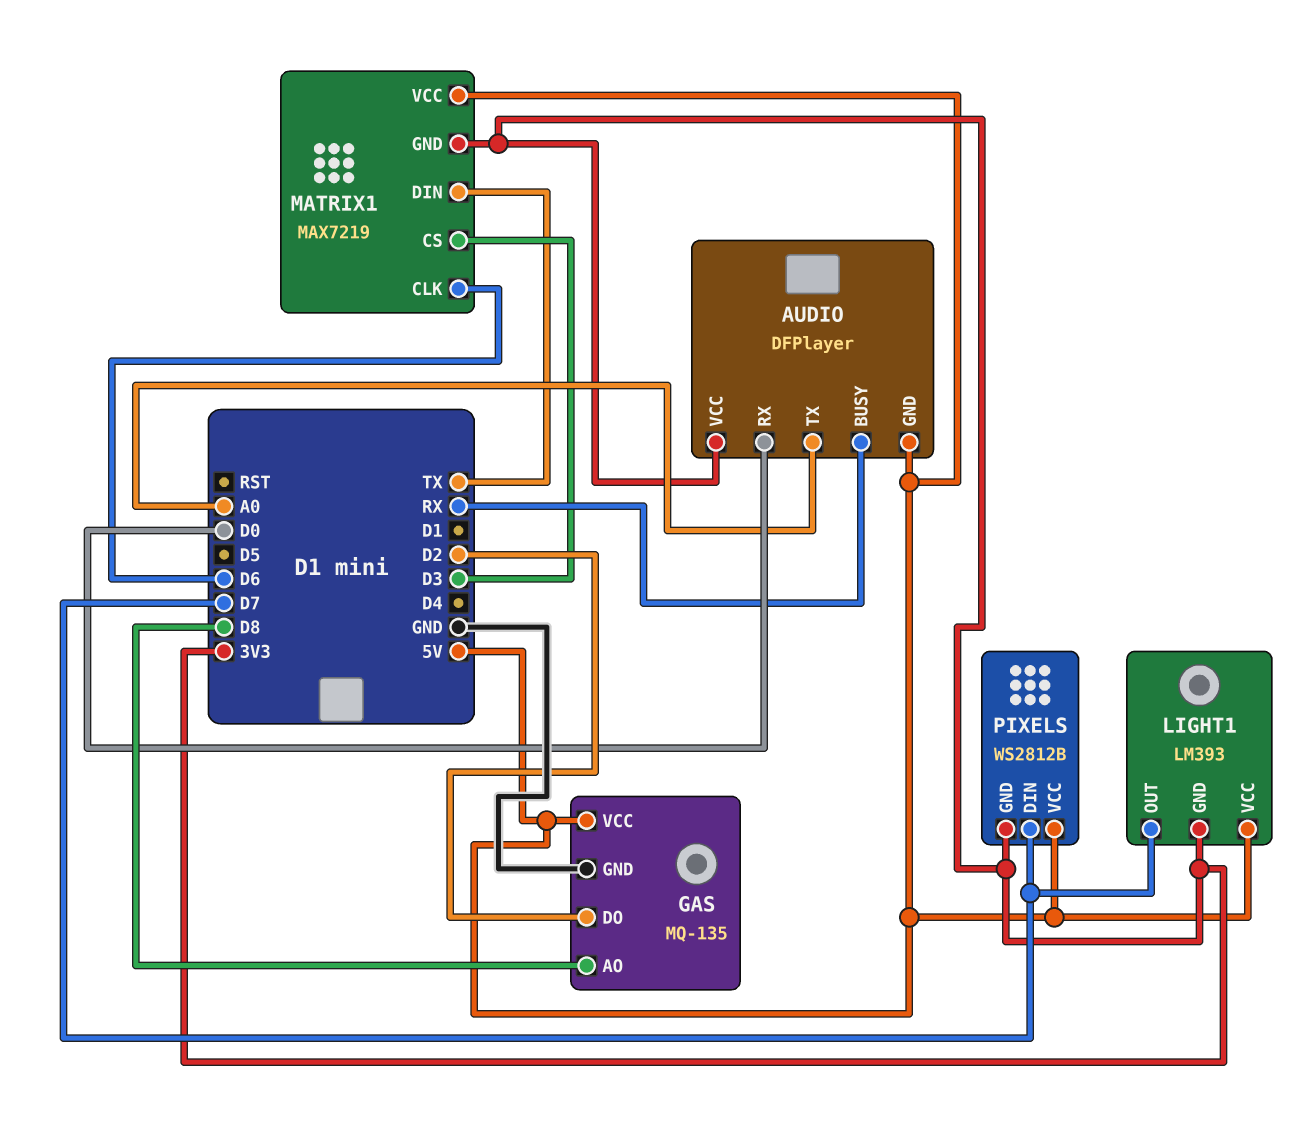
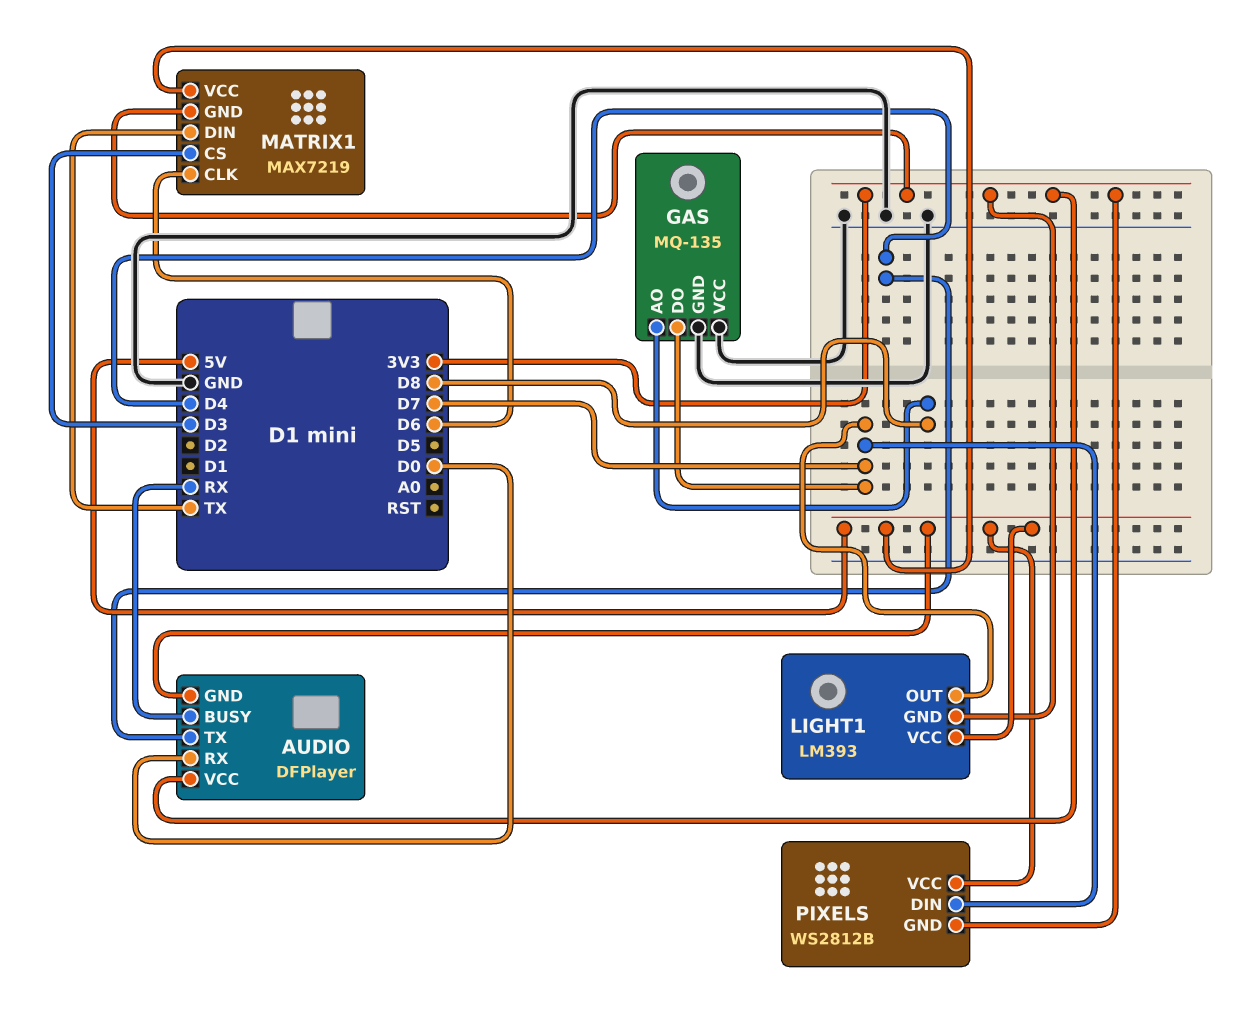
AUDIO pin TX: A0 -> D4
GAS pin DO: D2 -> D7
GAS pin VCC: 5V -> GND

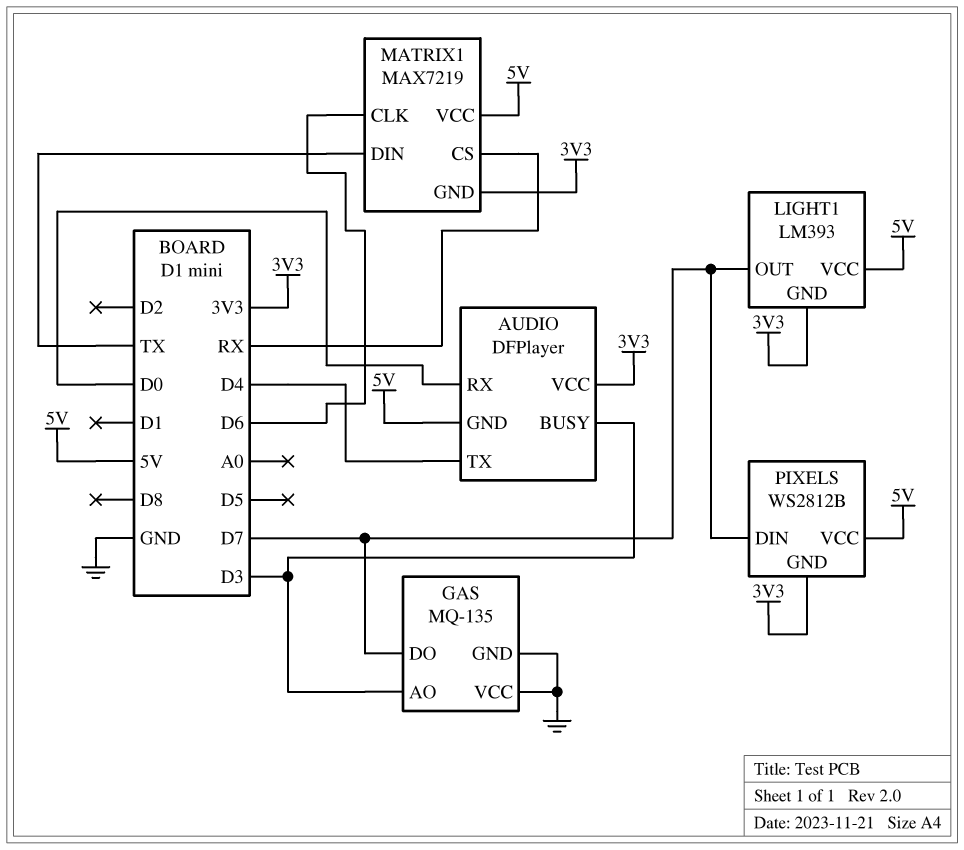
AUDIO pin BUSY: RX -> D3
GAS pin AO: D8 -> D3
MATRIX1 pin CS: D3 -> RX

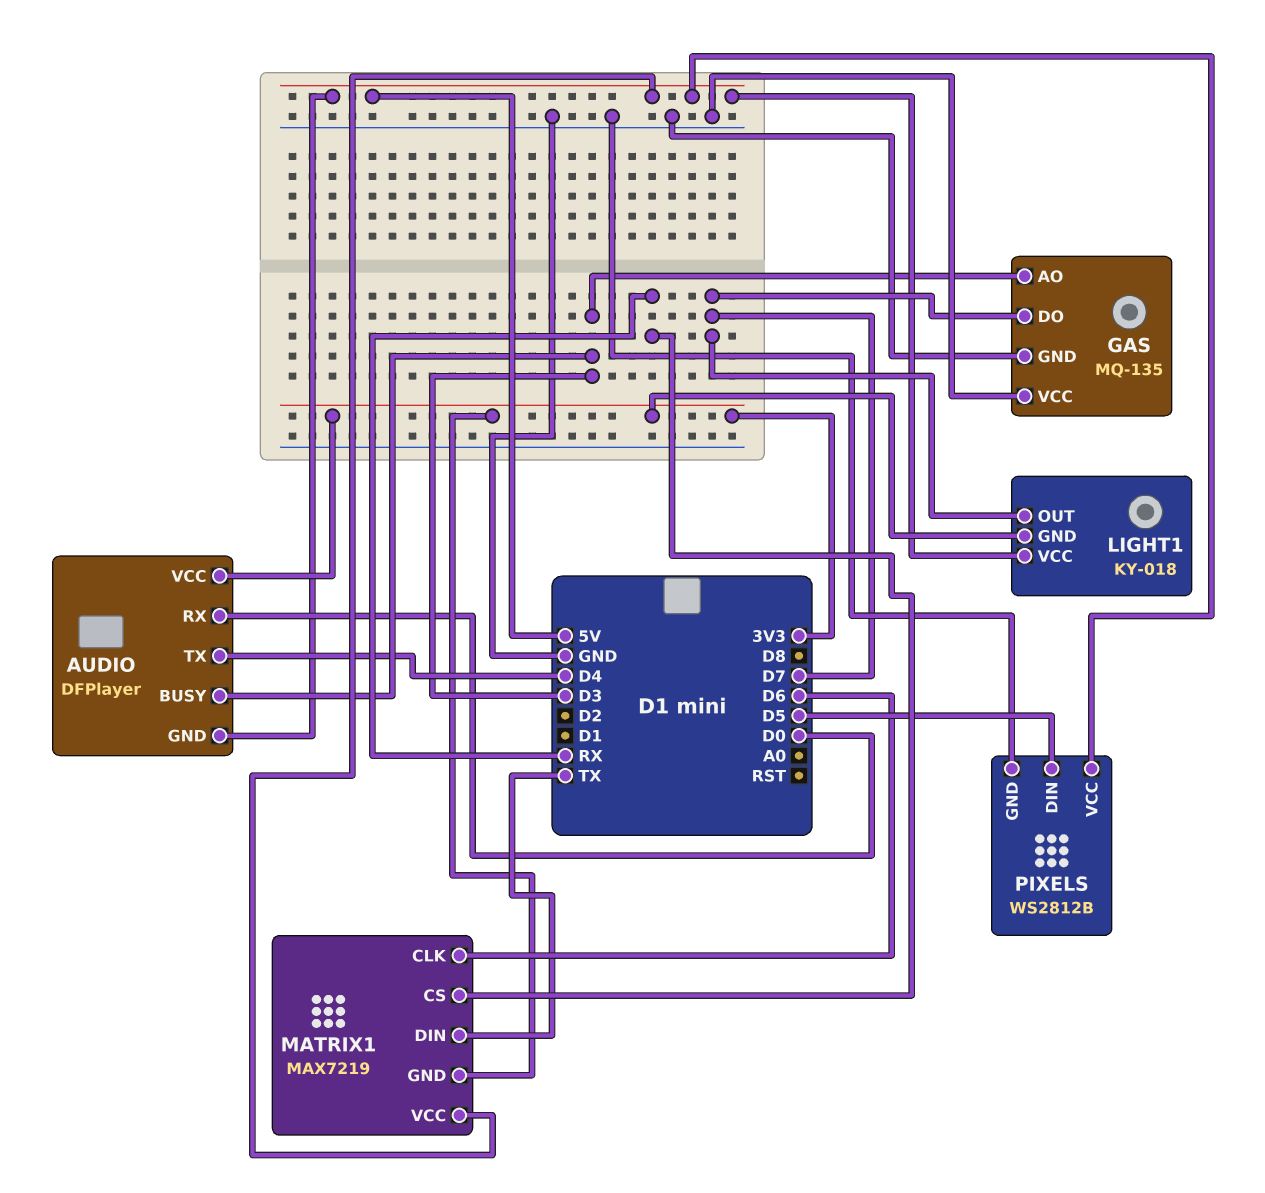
LIGHT1: LM393 -> KY-018
PIXELS pin DIN: D7 -> D5
PIXELS pin GND: 3V3 -> GND

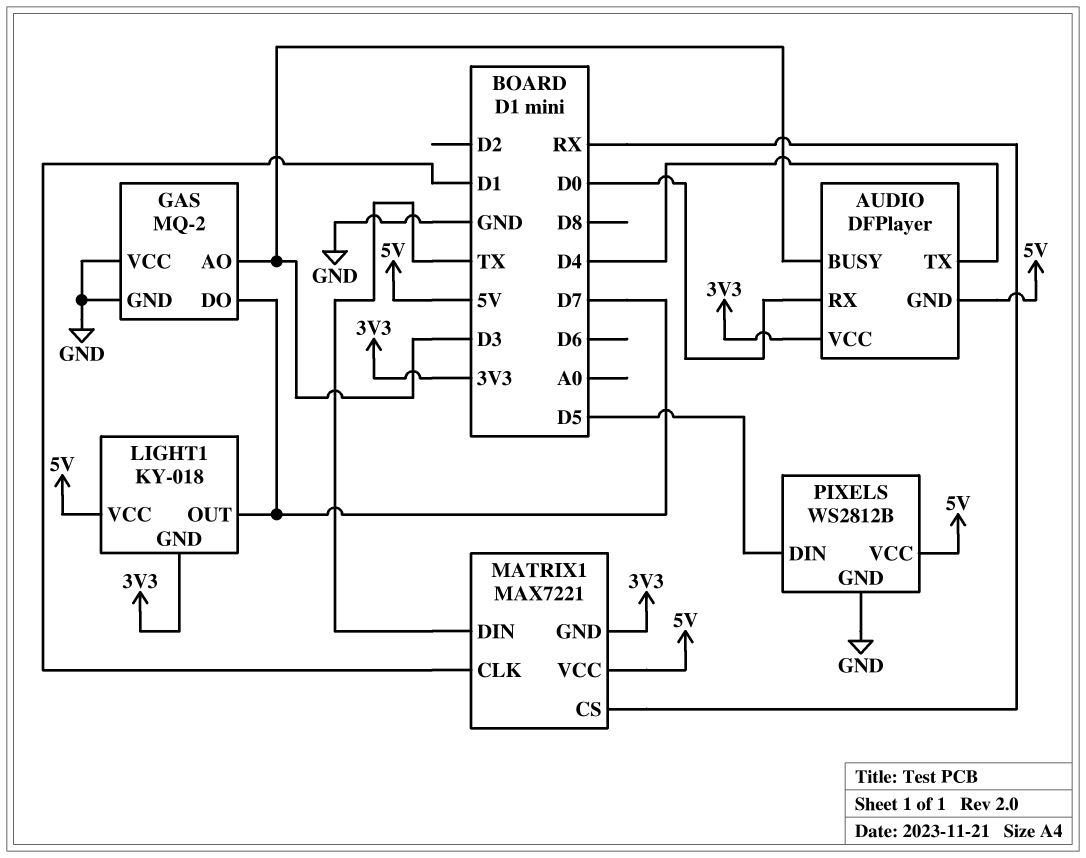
GAS: MQ-135 -> MQ-2
MATRIX1: MAX7219 -> MAX7221
MATRIX1 pin CLK: D6 -> D1

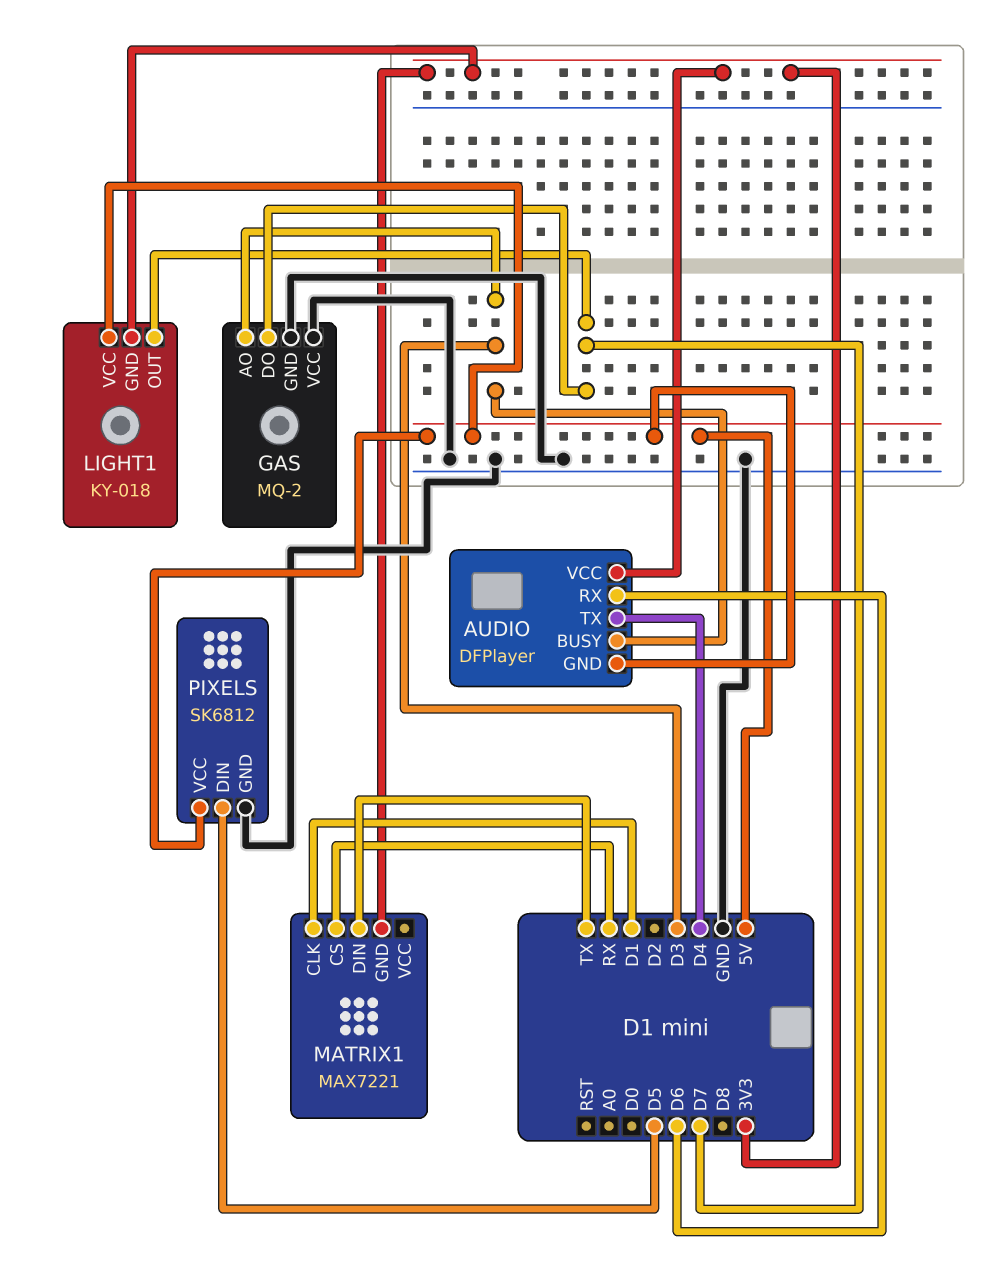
AUDIO pin RX: D0 -> D6
MATRIX1 pin VCC: 5V -> none
PIXELS: WS2812B -> SK6812

